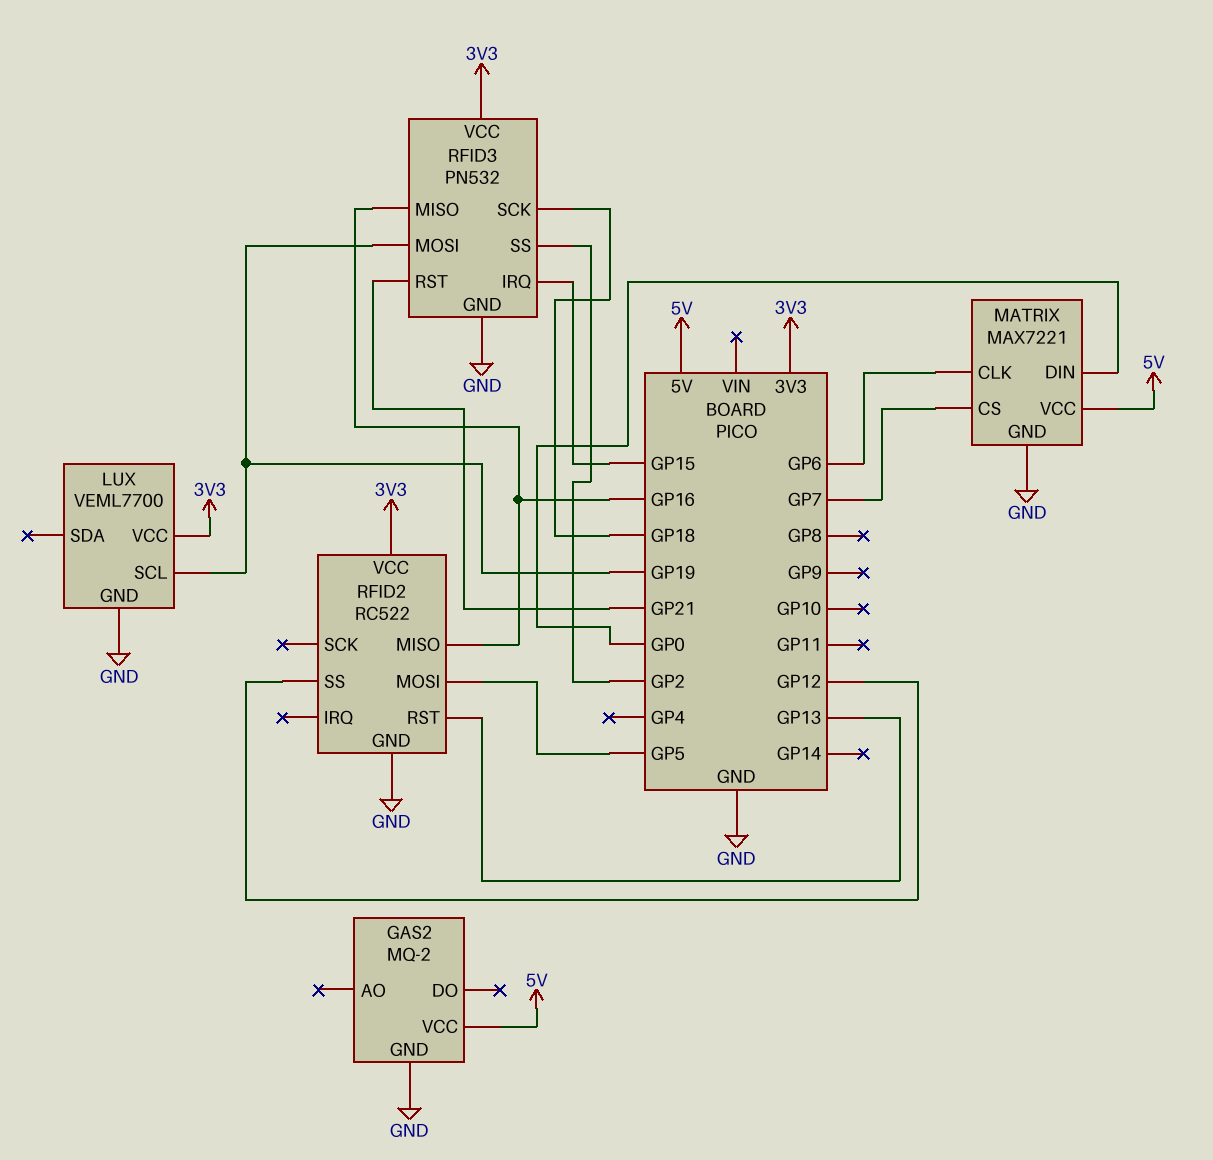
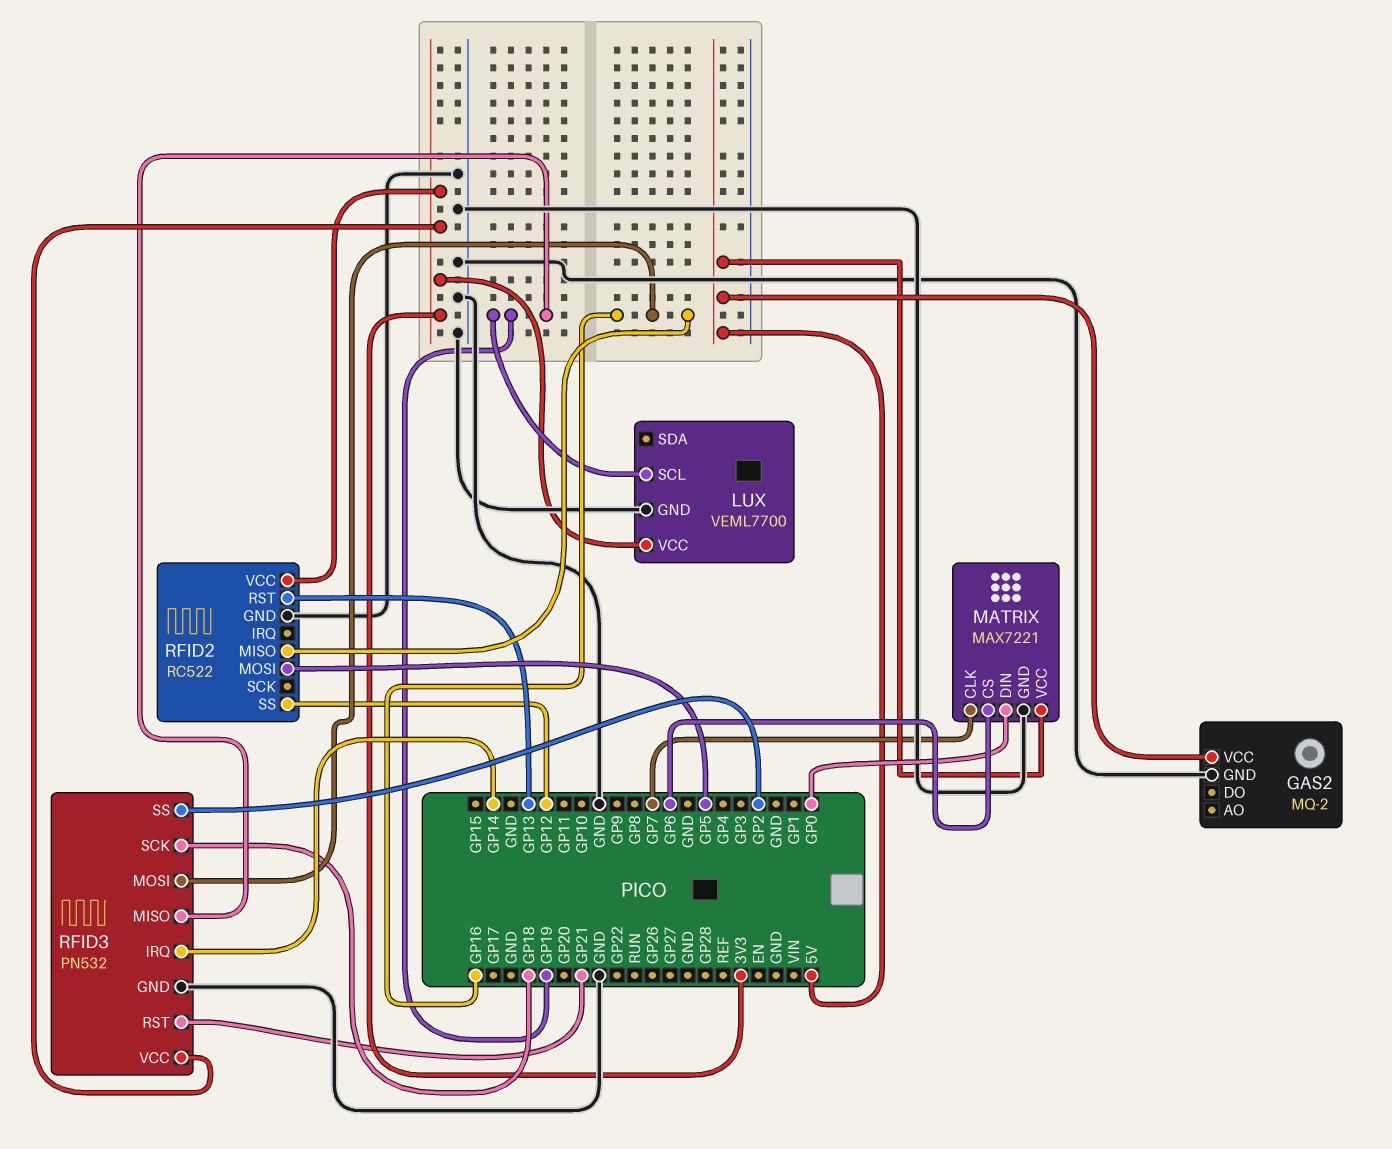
MATRIX pin CLK: GP6 -> GP7
MATRIX pin CS: GP7 -> GP6
RFID3 pin IRQ: GP15 -> GP14
RFID3 pin MISO: GP16 -> GP19
RFID3 pin MOSI: GP19 -> GP16

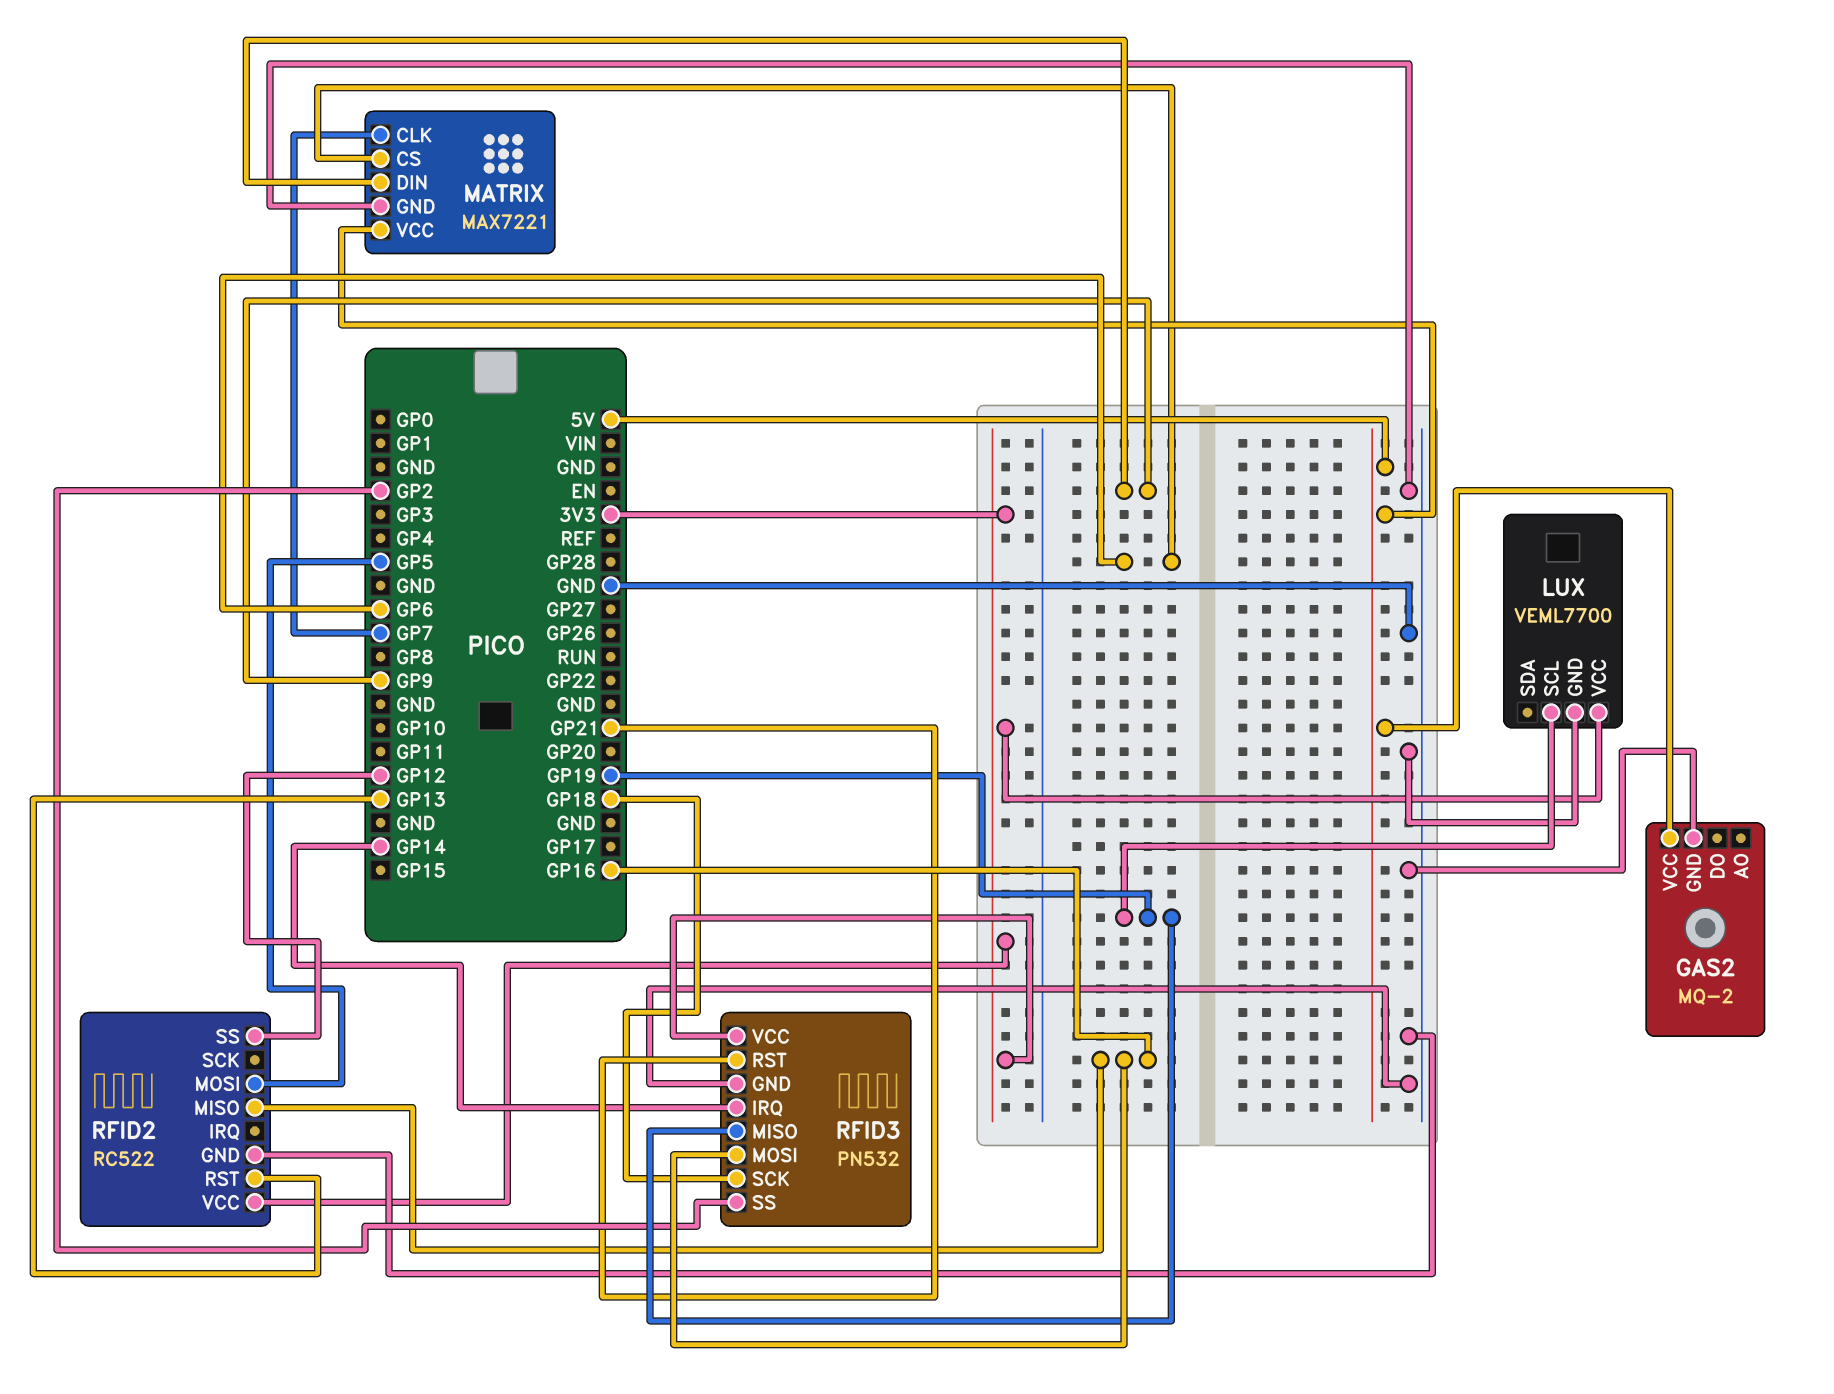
MATRIX pin DIN: GP0 -> GP9

